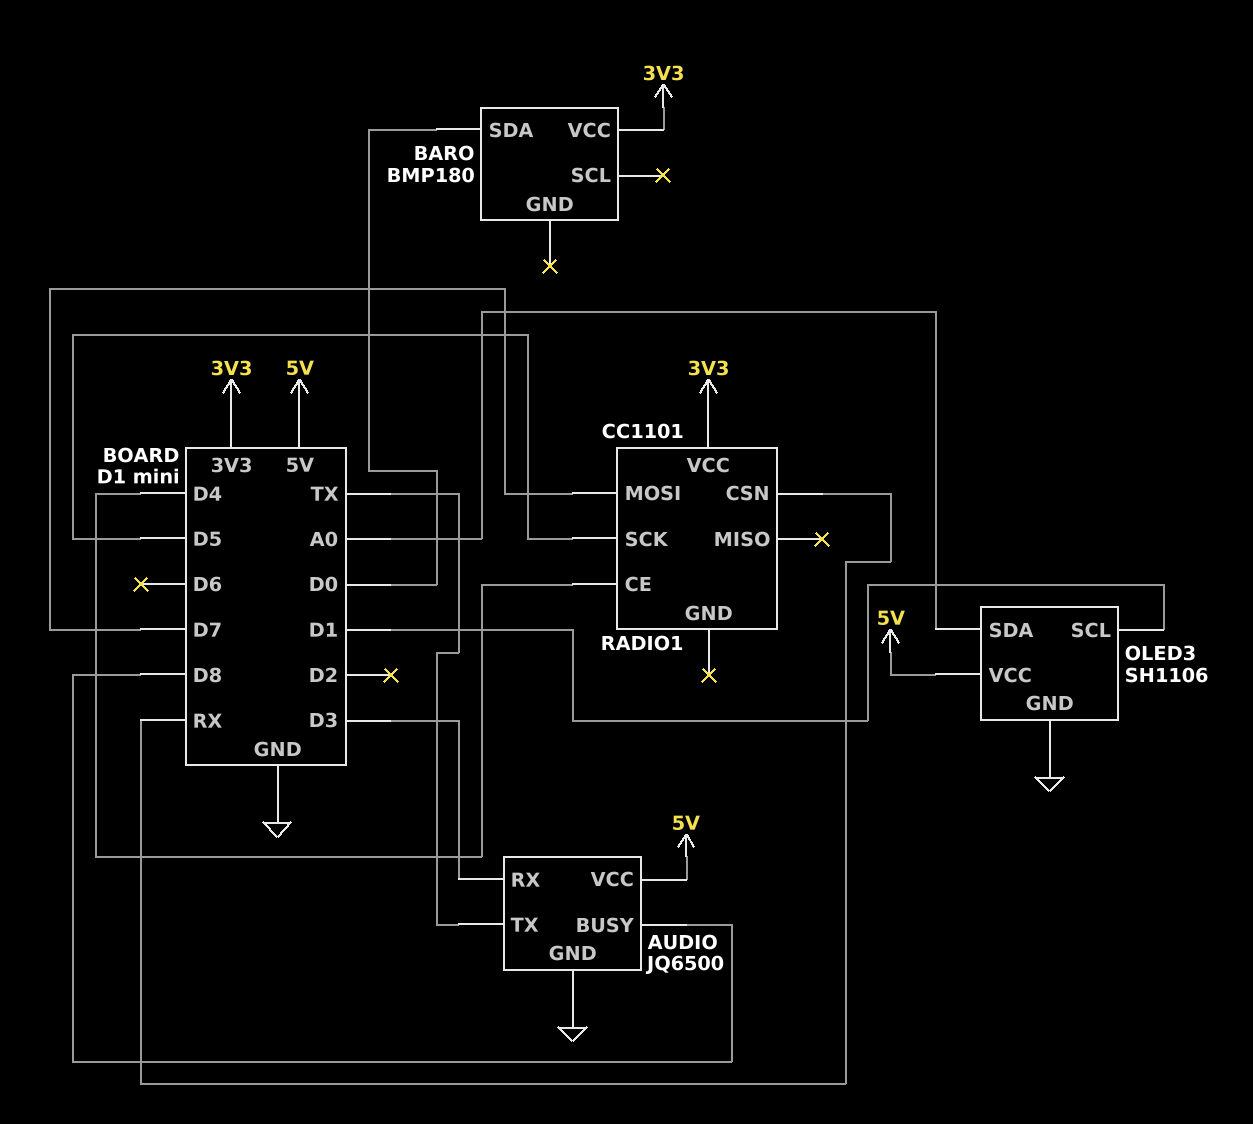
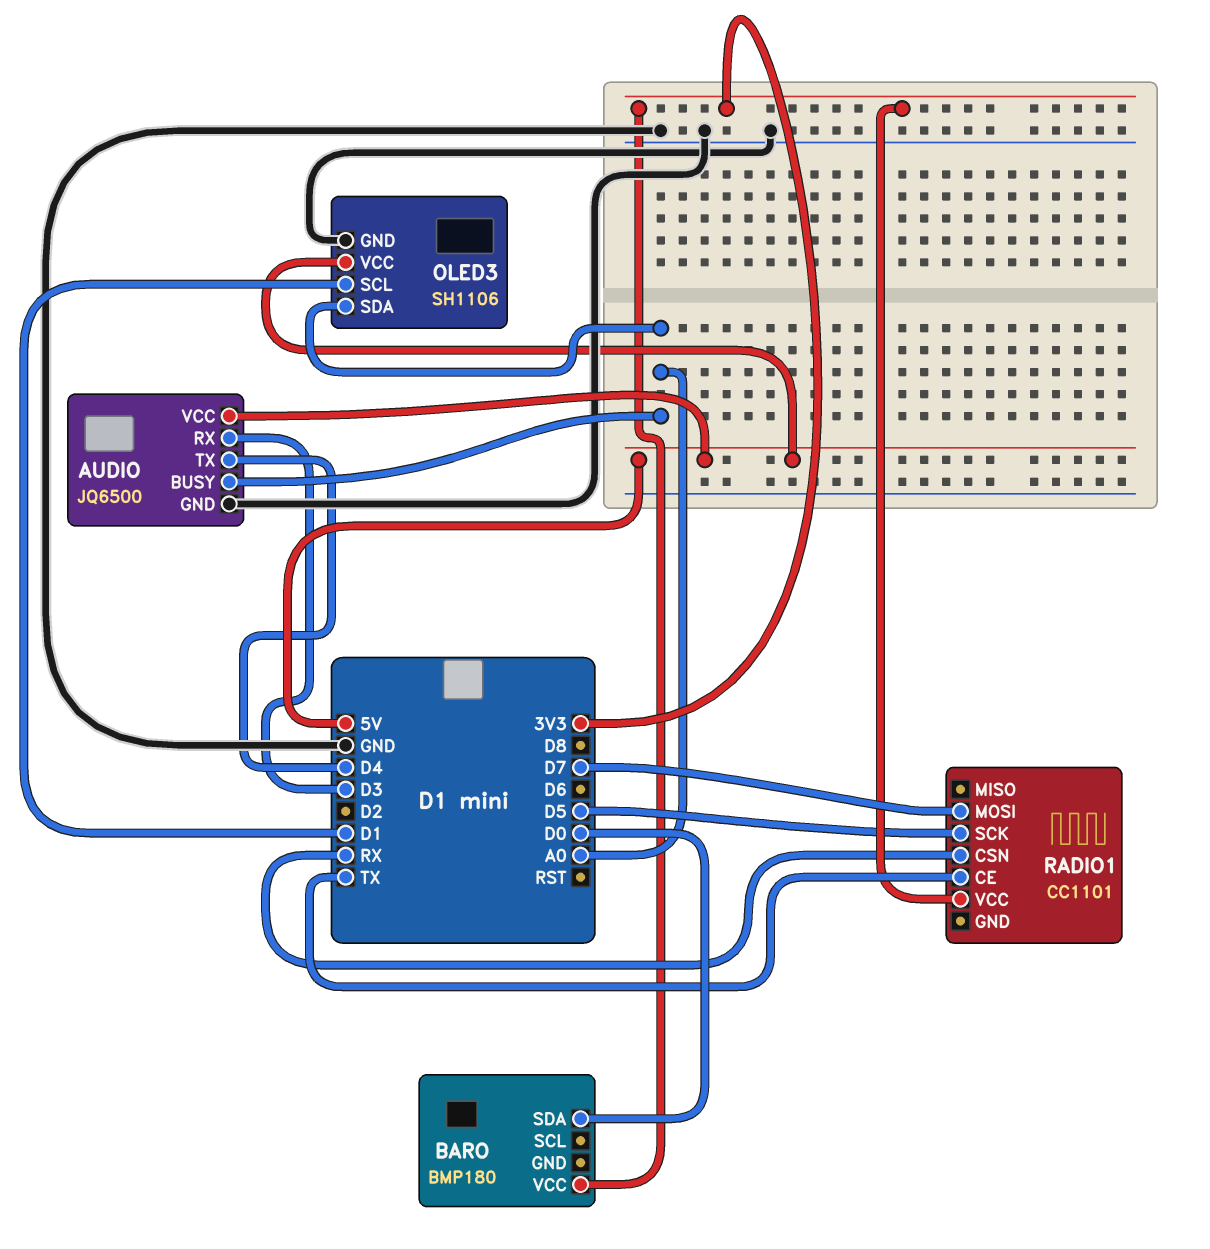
AUDIO pin BUSY: D8 -> A0
AUDIO pin TX: TX -> D4
RADIO1 pin CE: D4 -> TX

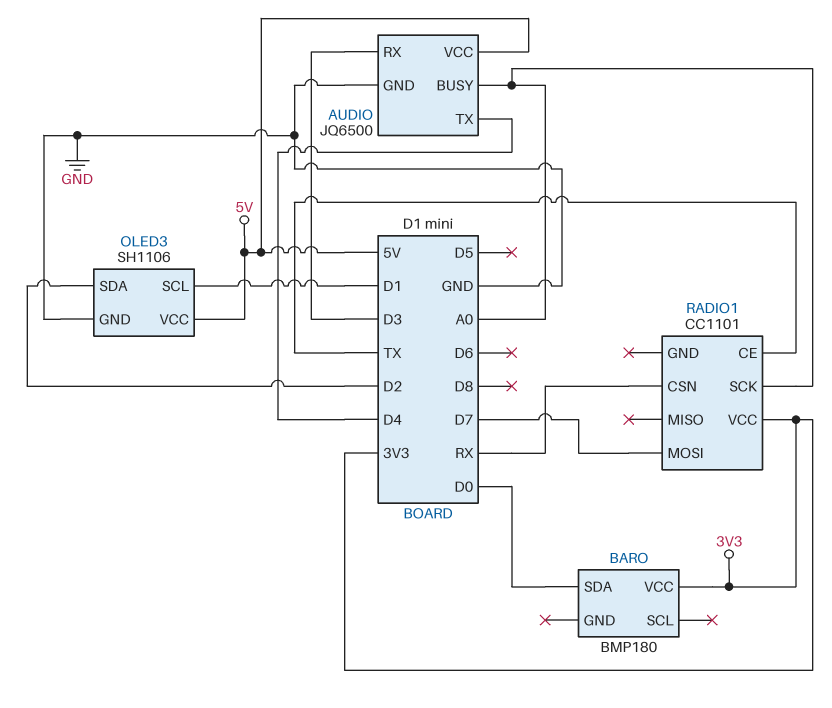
OLED3 pin SDA: A0 -> D2
RADIO1 pin SCK: D5 -> A0

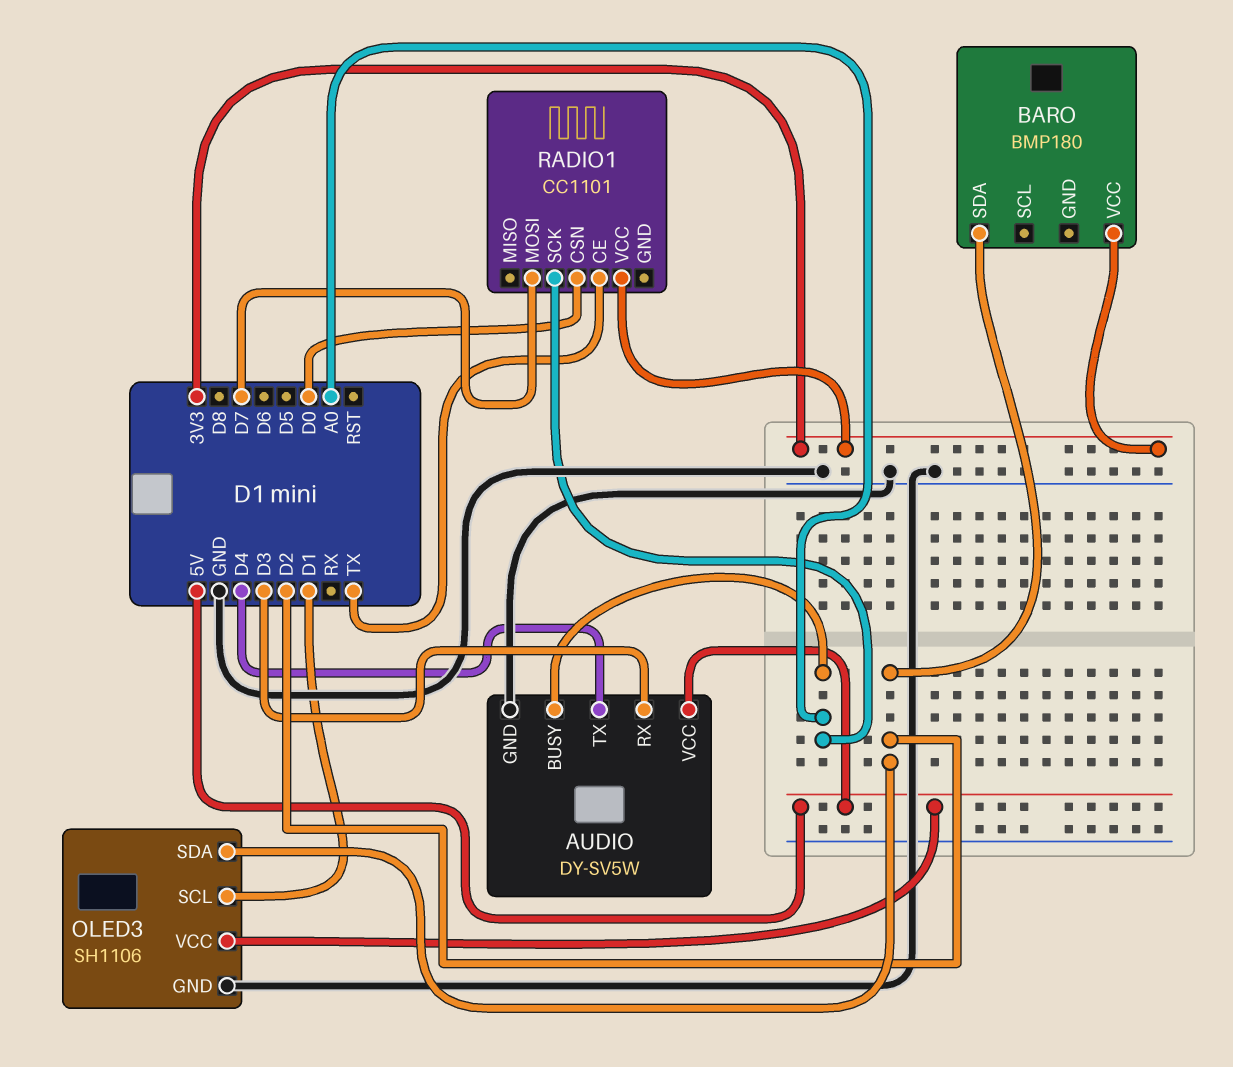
AUDIO: JQ6500 -> DY-SV5W
BARO pin SDA: D0 -> D2
RADIO1 pin CSN: RX -> D0

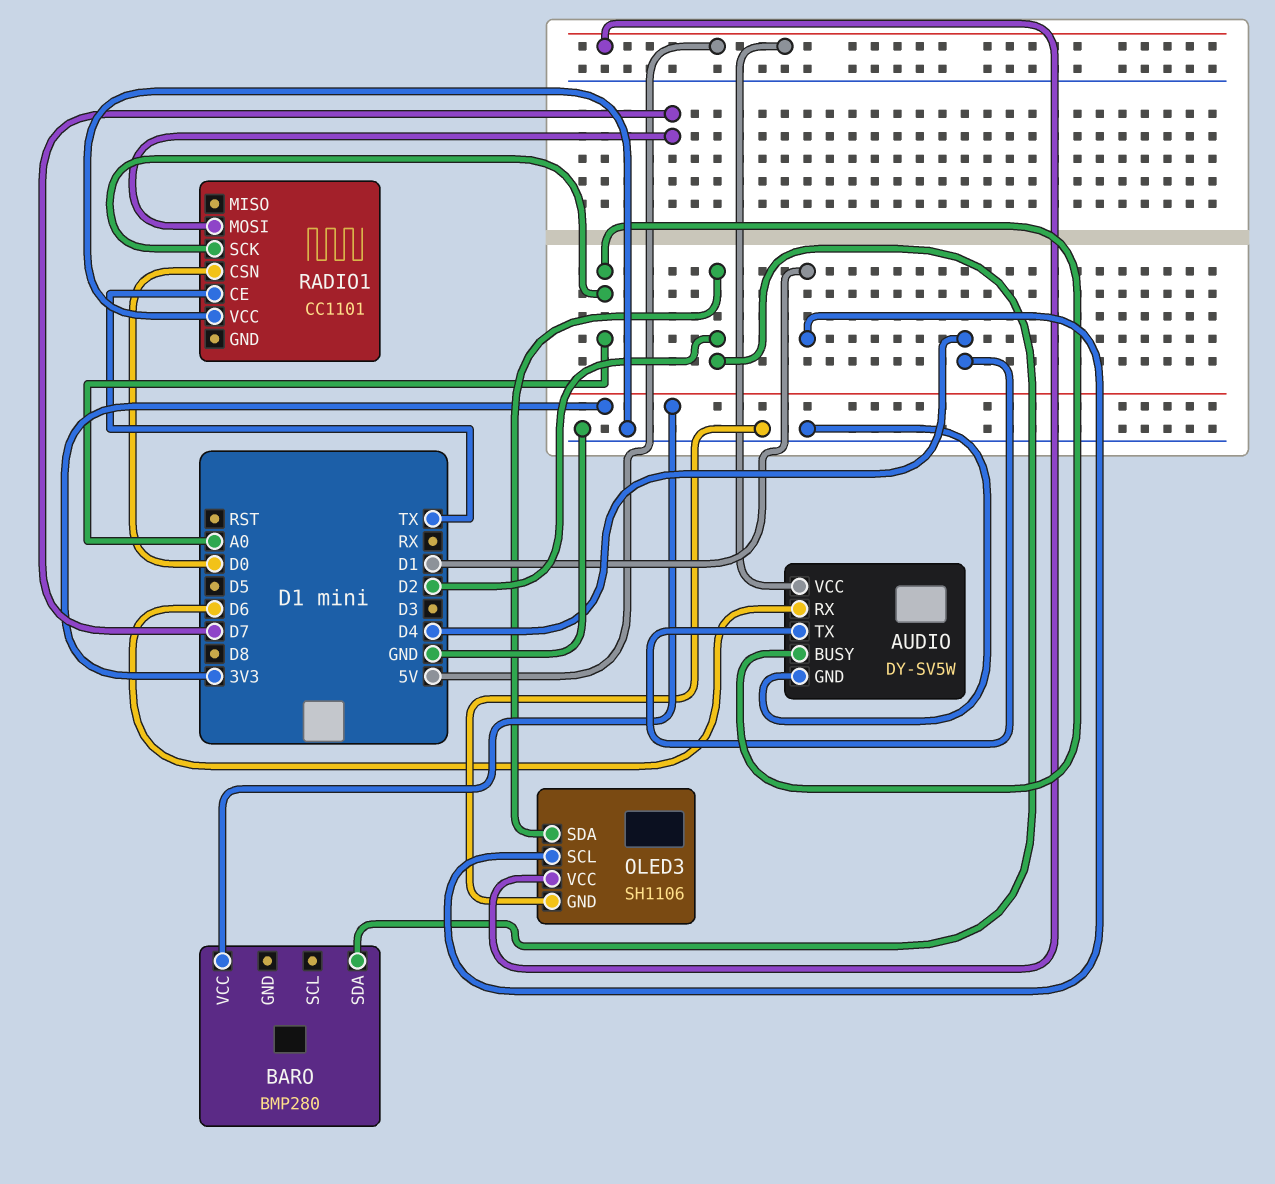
AUDIO pin RX: D3 -> D6
BARO: BMP180 -> BMP280
RADIO1 pin VCC: 3V3 -> GND

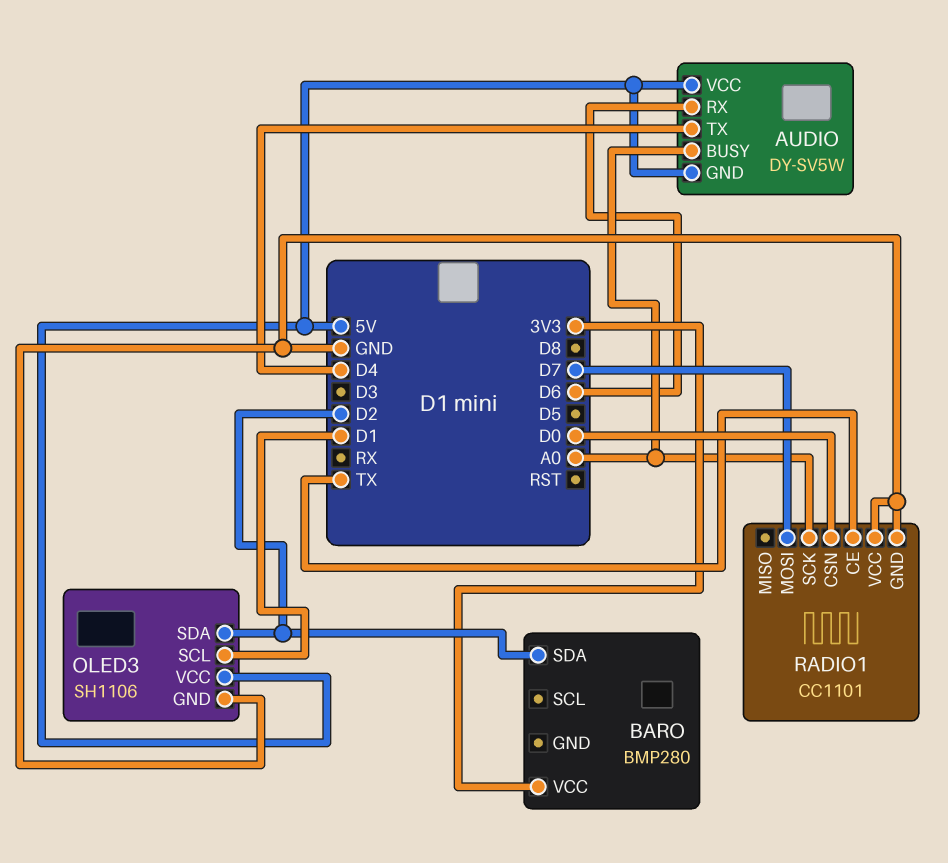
AUDIO pin GND: GND -> 5V
RADIO1 pin GND: none -> GND

